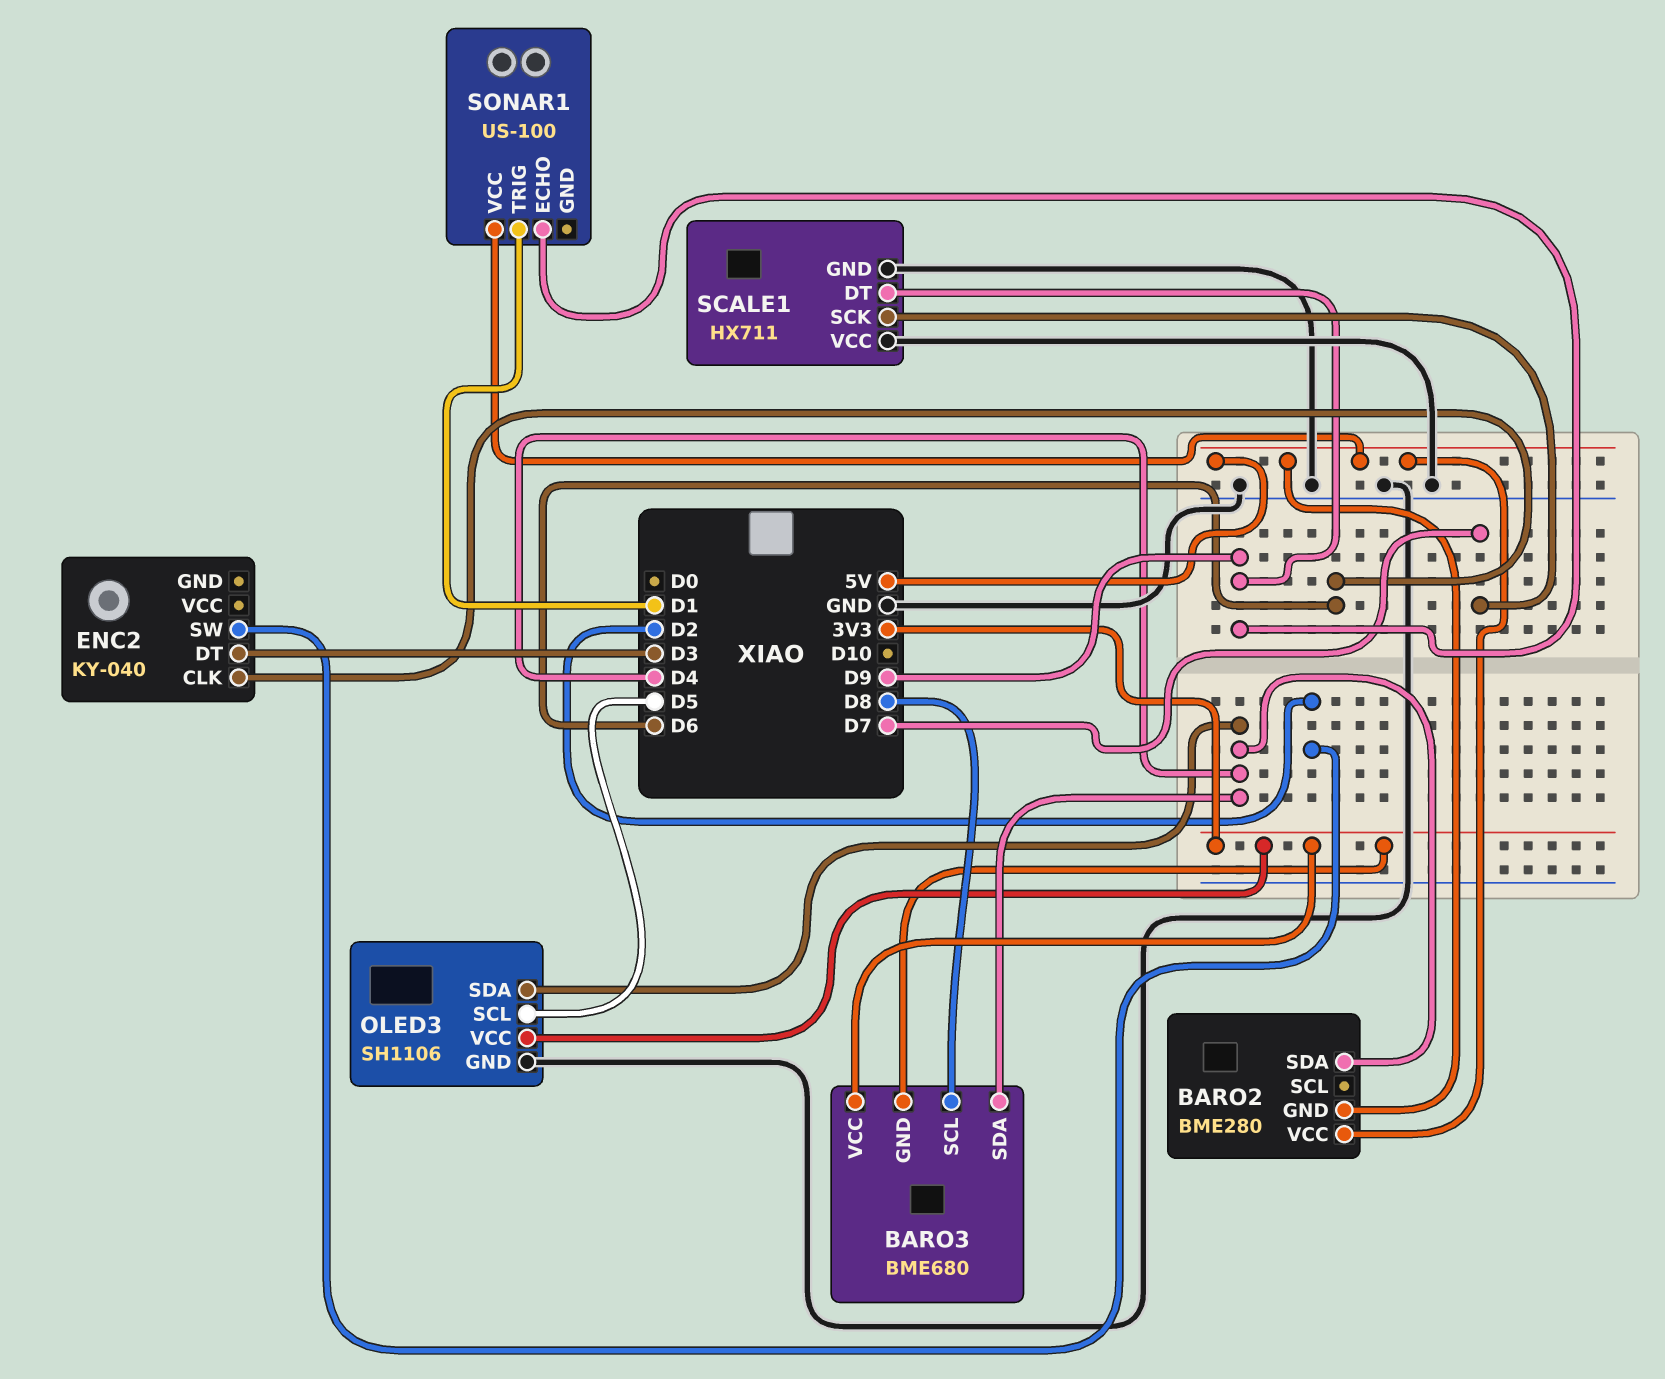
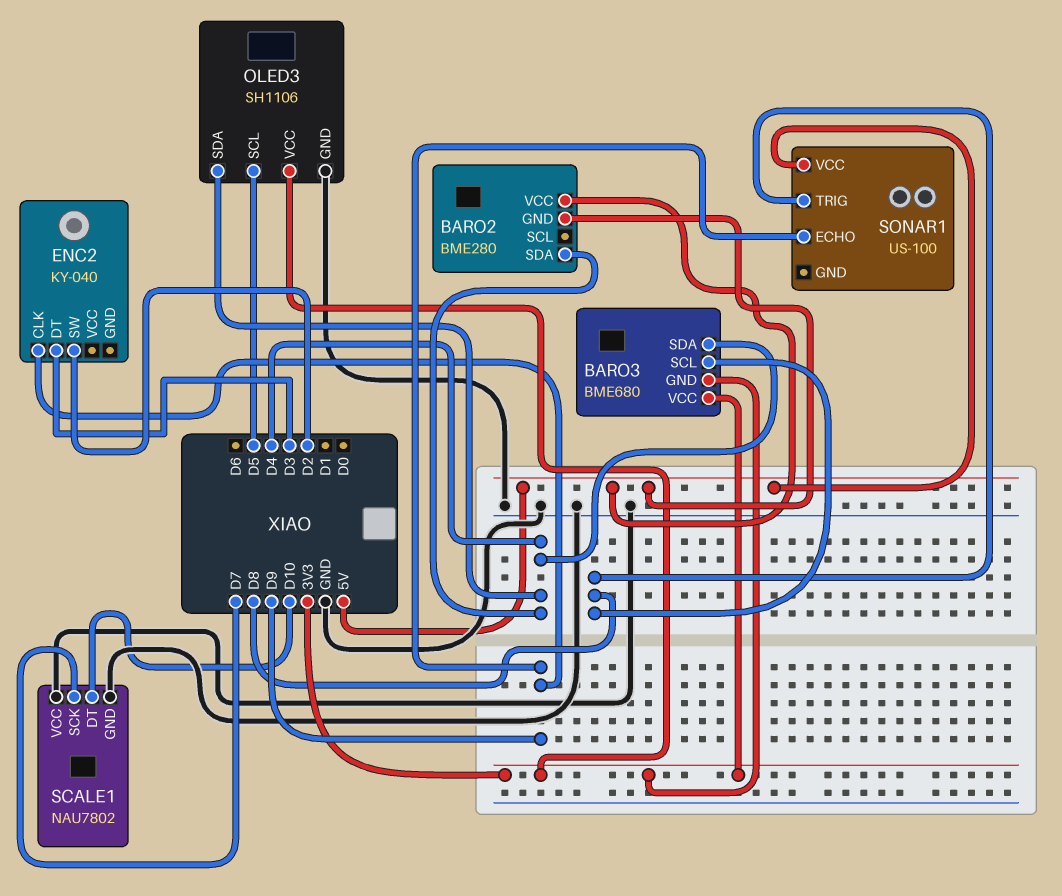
ENC2 pin CLK: D6 -> D9
SCALE1: HX711 -> NAU7802
SCALE1 pin DT: D9 -> D10
SONAR1 pin TRIG: D1 -> D8

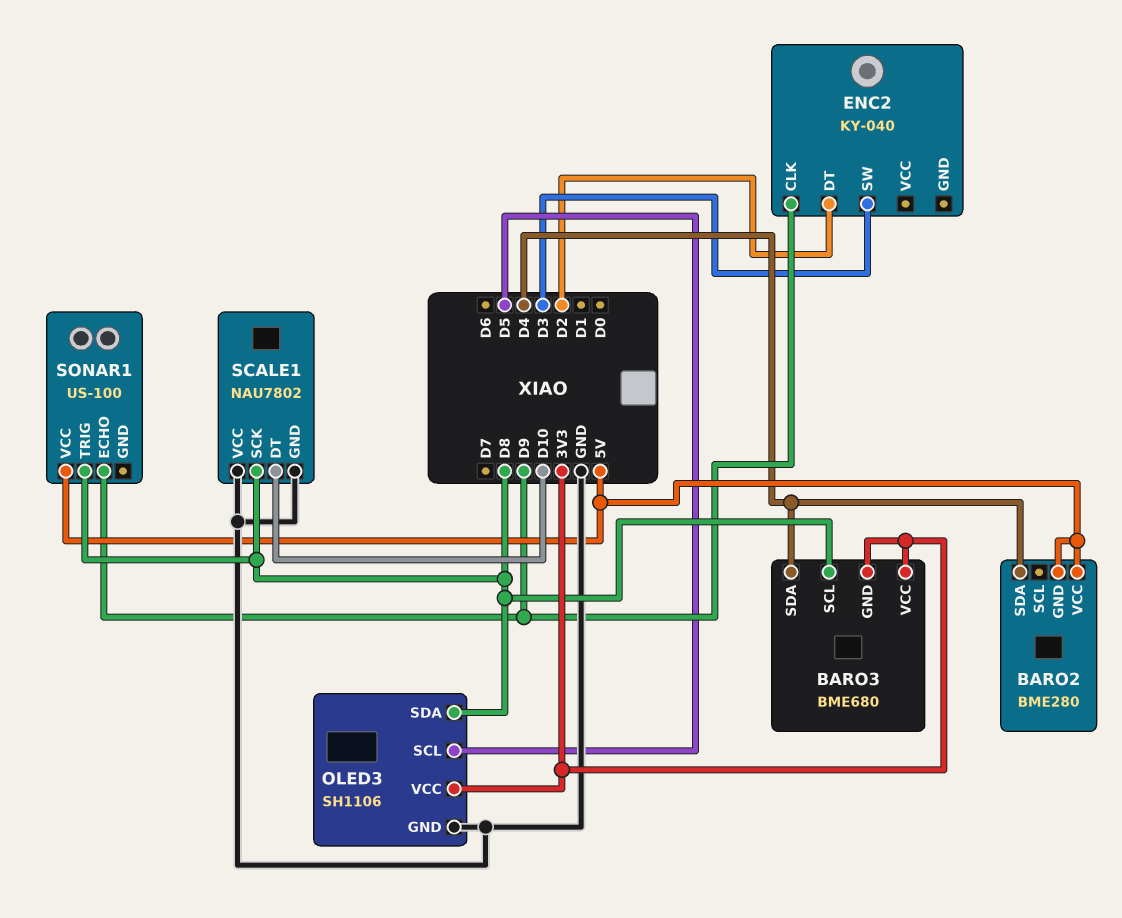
ENC2 pin DT: D3 -> D2
ENC2 pin SW: D2 -> D3
OLED3 pin SDA: D4 -> D8
SCALE1 pin SCK: D7 -> D8

